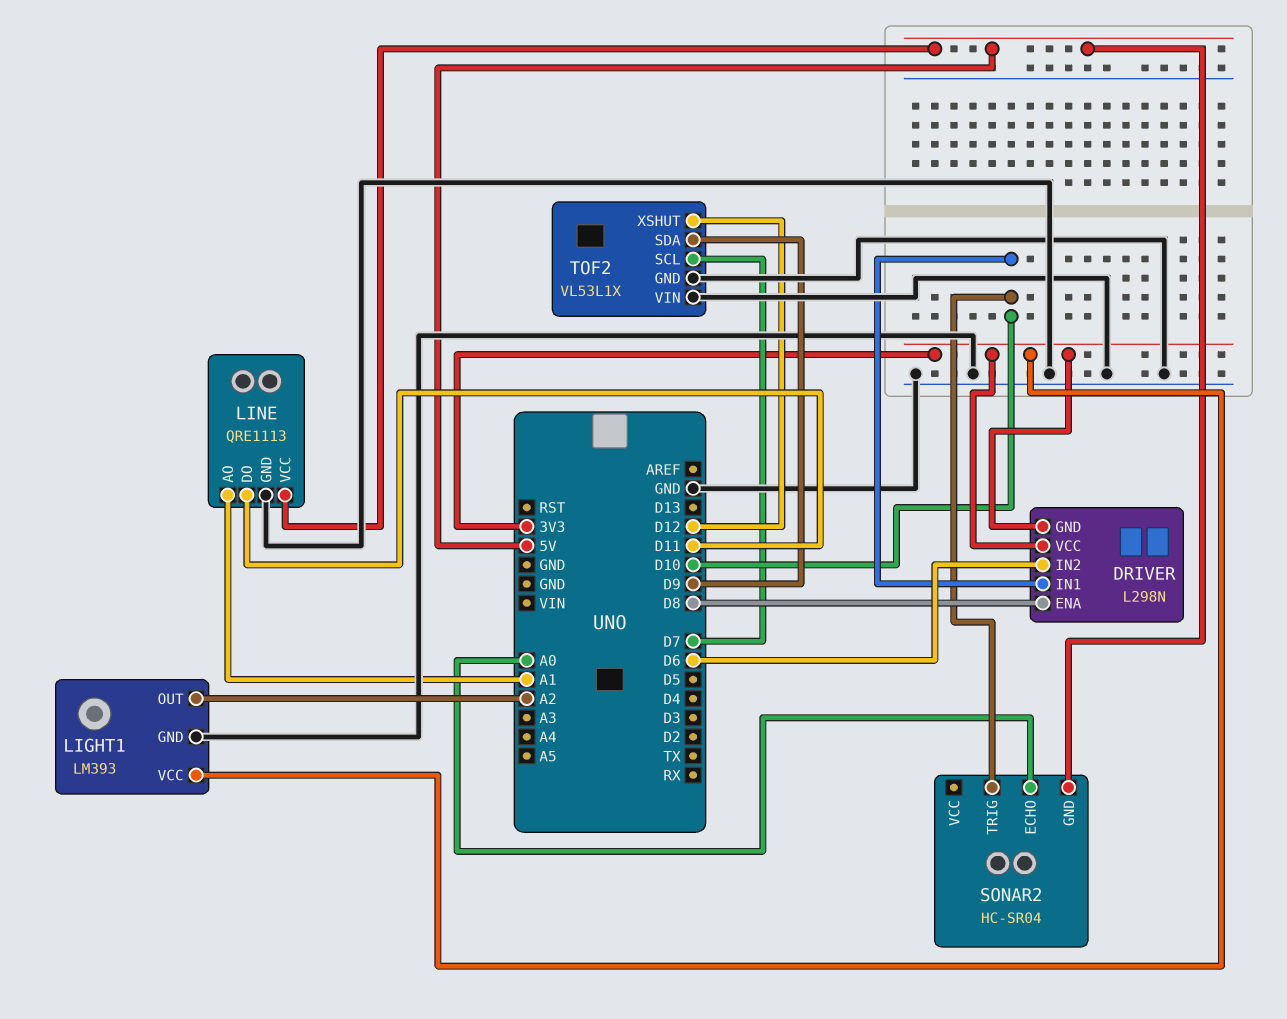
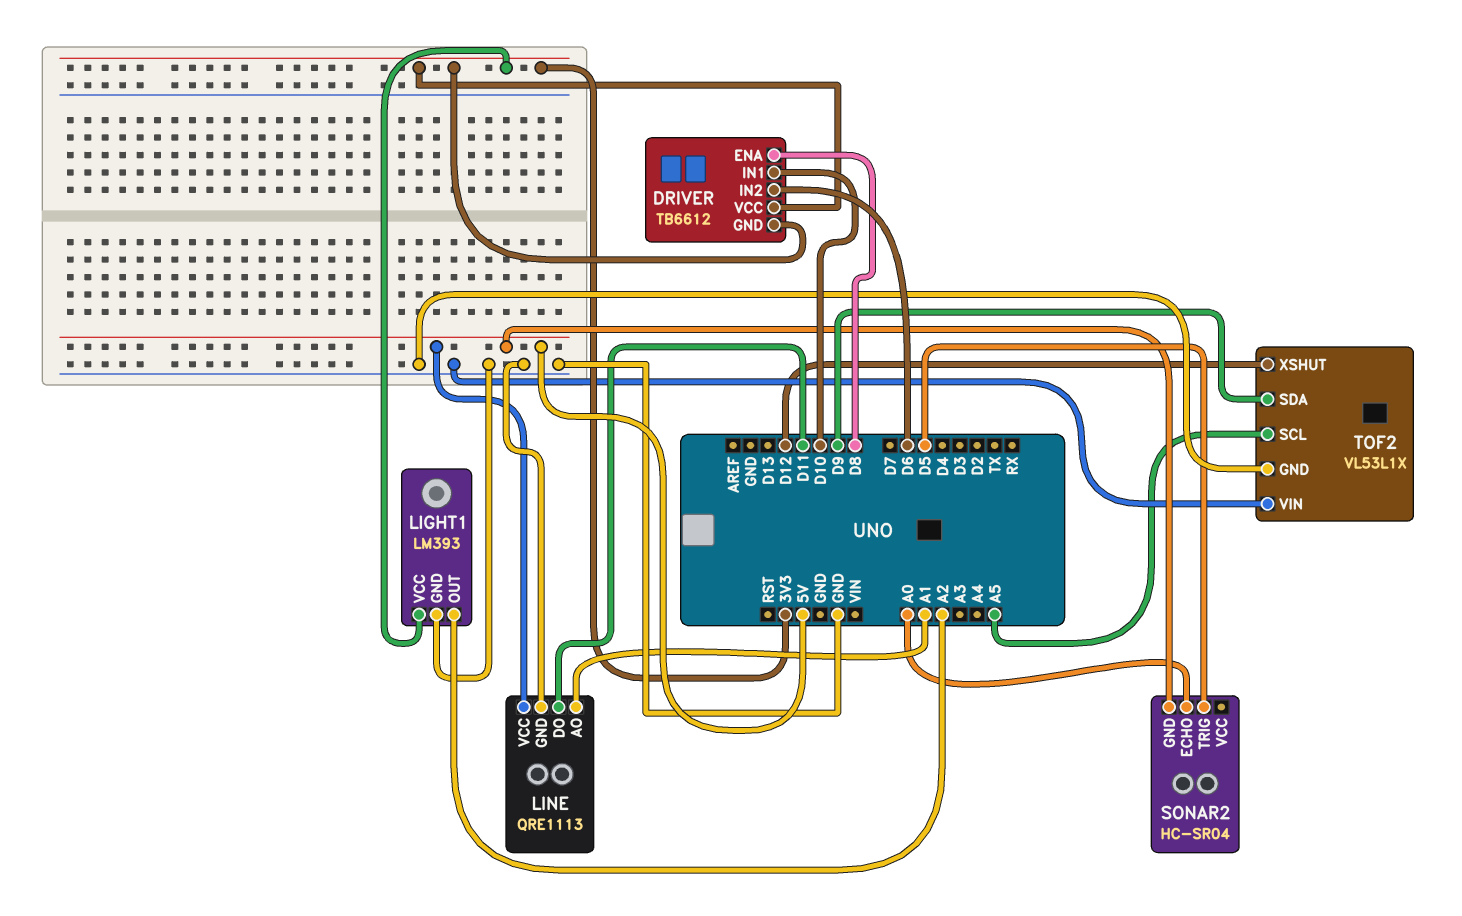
DRIVER: L298N -> TB6612
SONAR2 pin TRIG: D10 -> D5
TOF2 pin SCL: D7 -> A5

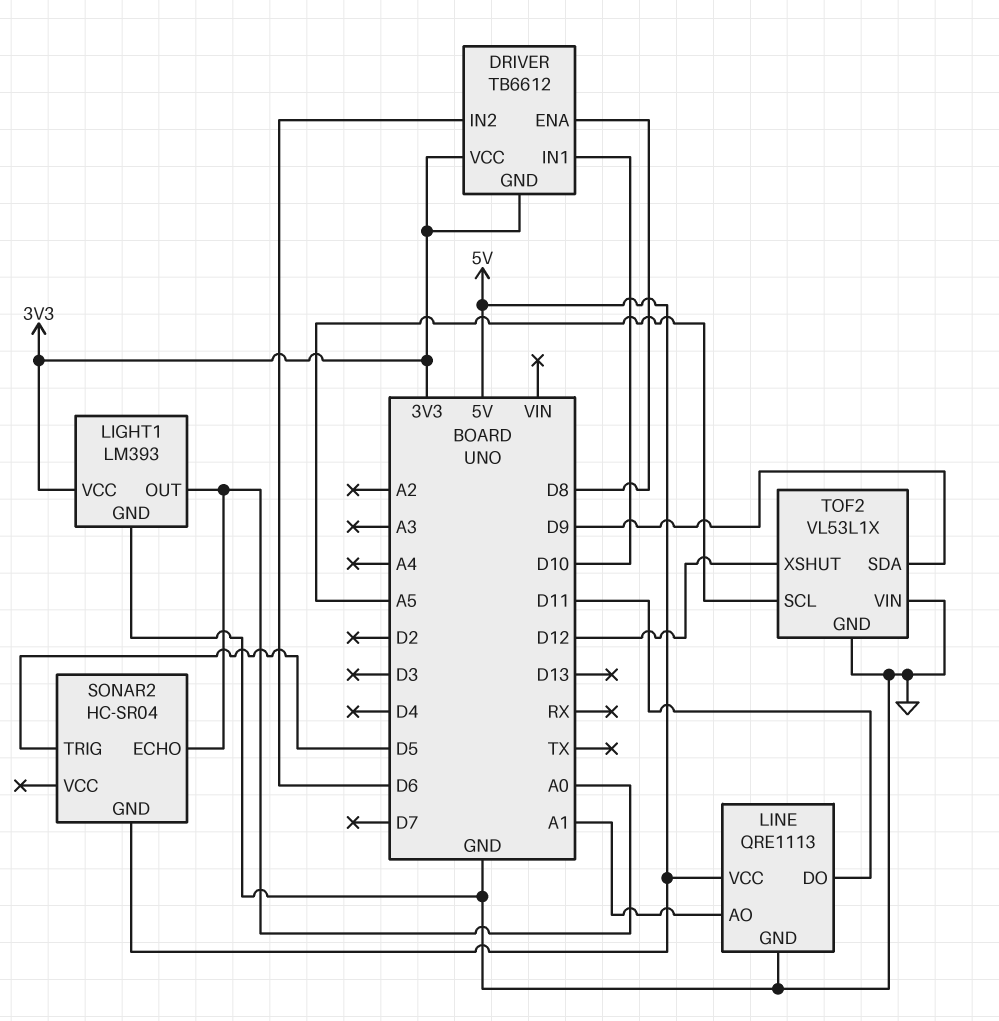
LIGHT1 pin OUT: A2 -> A0

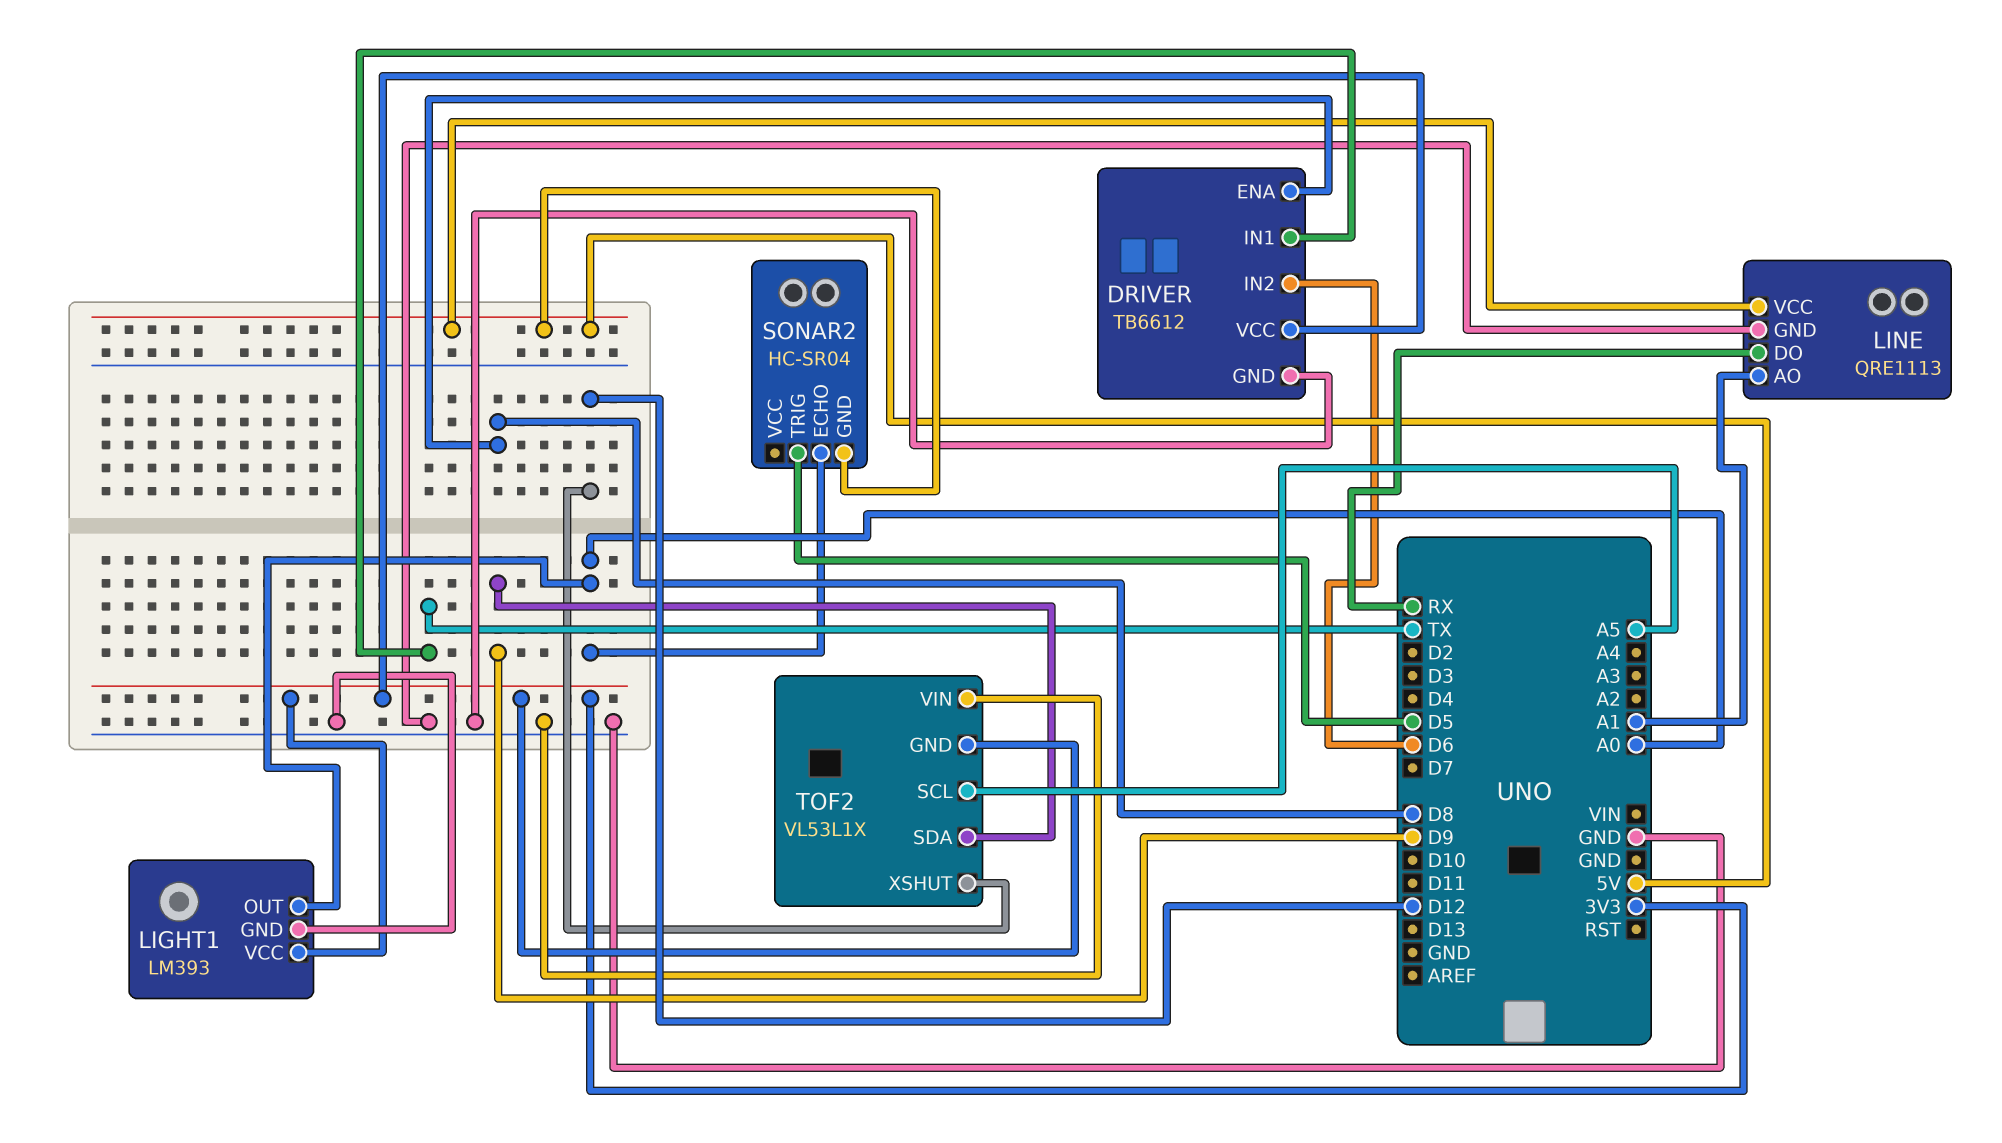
DRIVER pin GND: 3V3 -> GND
DRIVER pin IN1: D10 -> TX
LINE pin DO: D11 -> RX
TOF2 pin GND: GND -> 3V3

